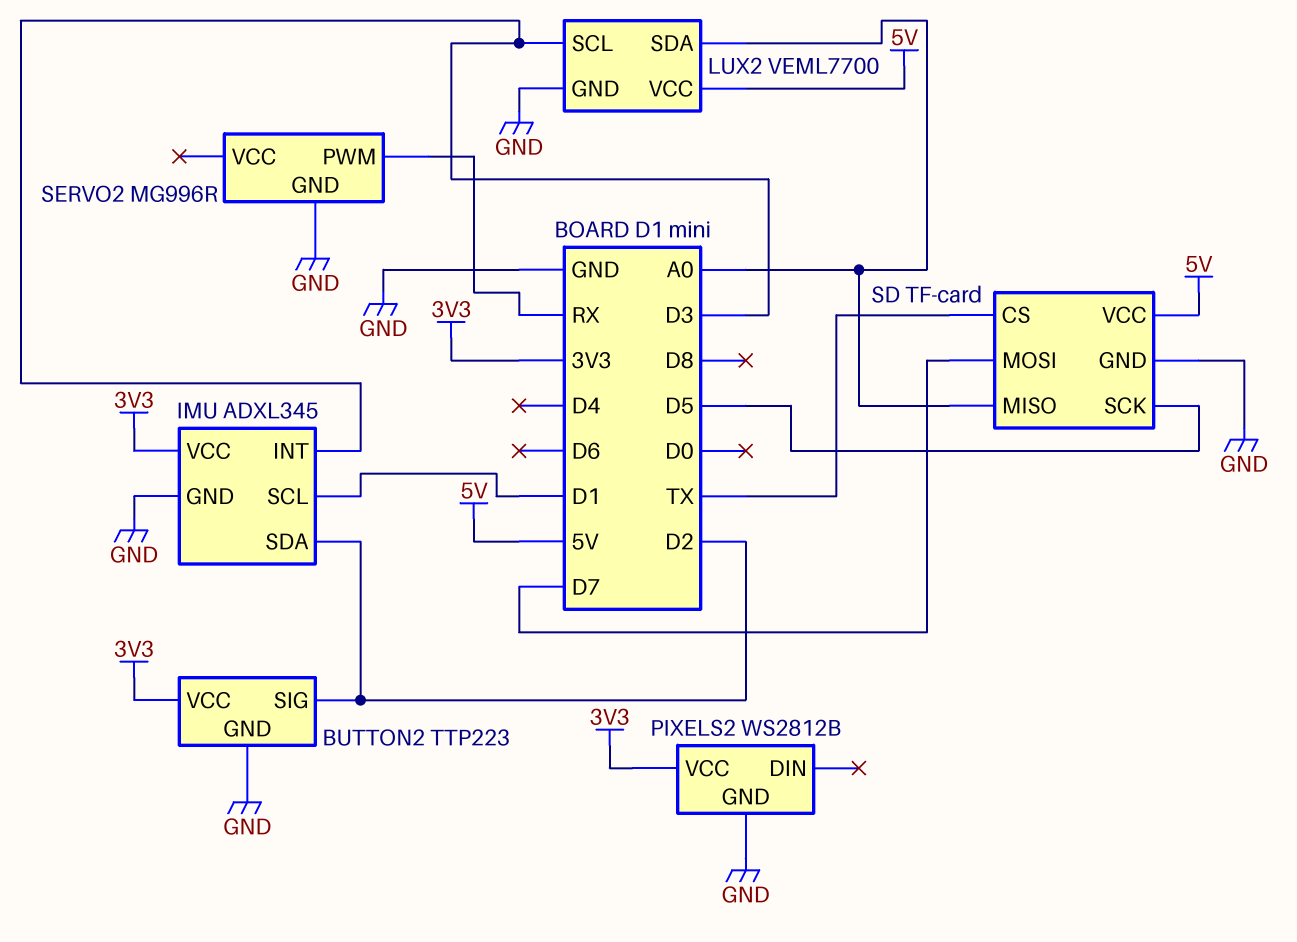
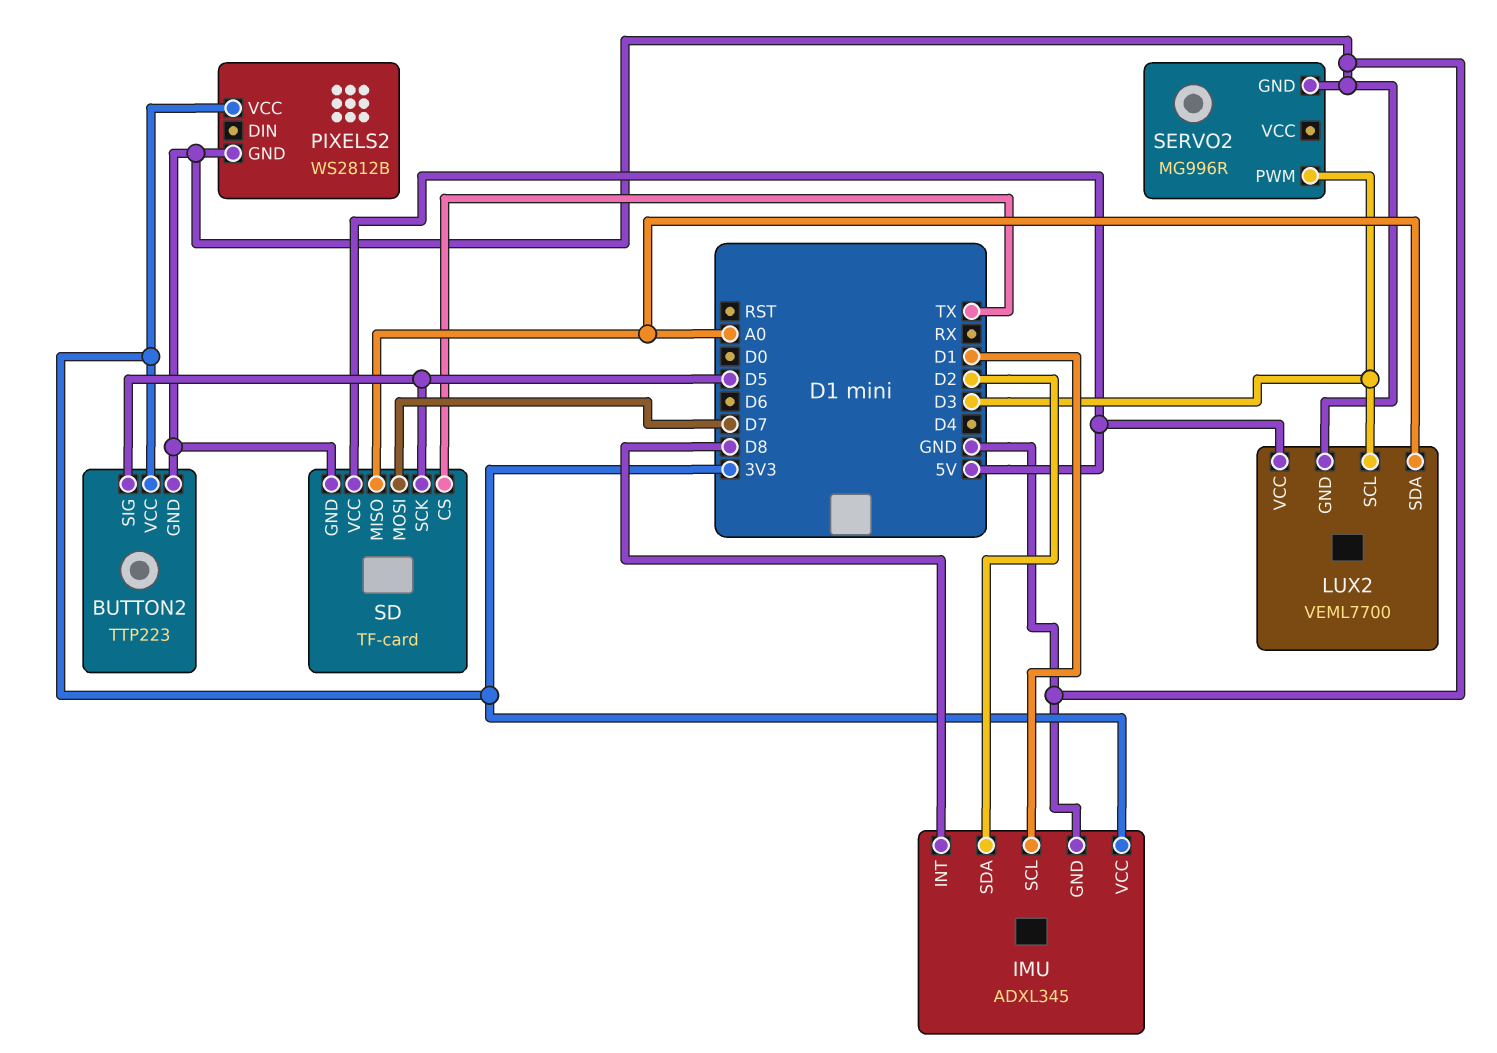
BUTTON2 pin SIG: D2 -> D5
IMU pin INT: D3 -> D8
SERVO2 pin PWM: RX -> D3

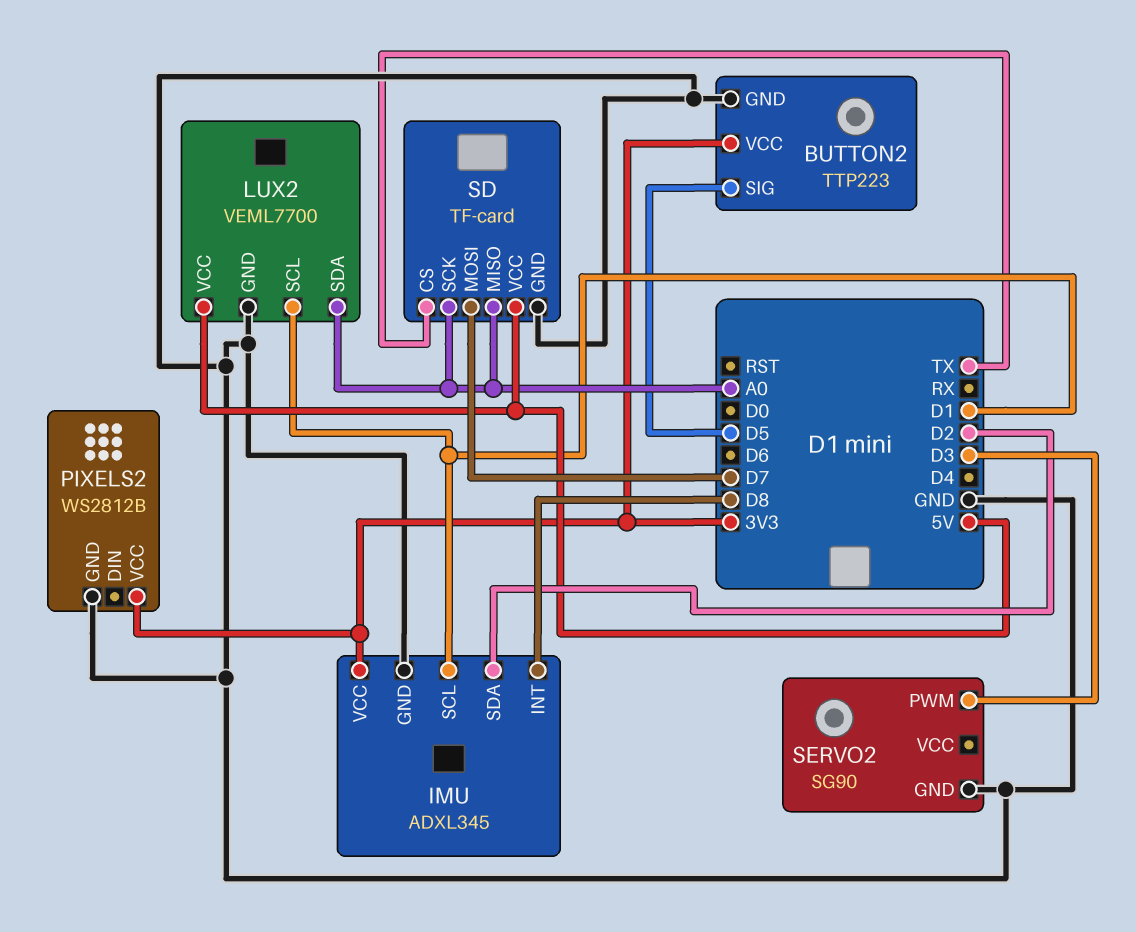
LUX2 pin SCL: D3 -> D1
SD pin SCK: D5 -> A0
SERVO2: MG996R -> SG90

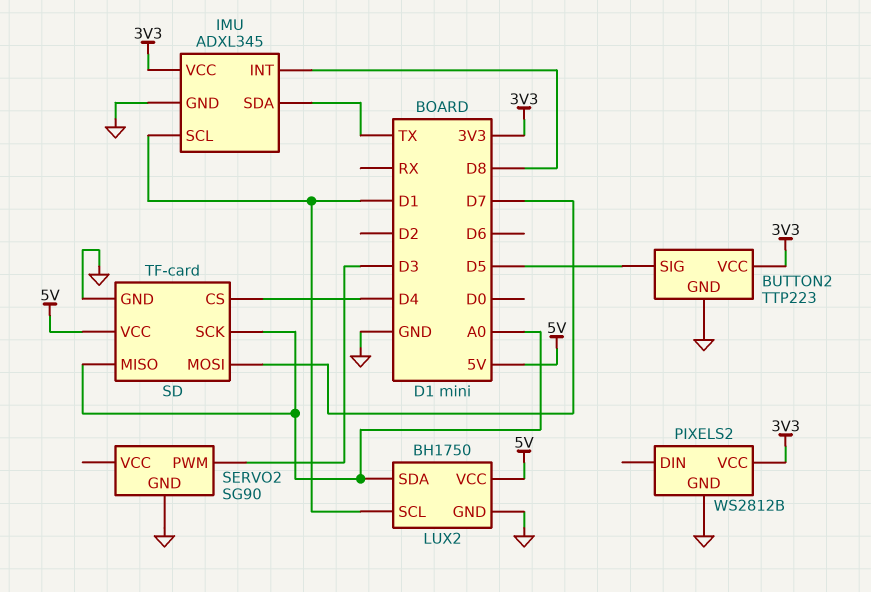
IMU pin SDA: D2 -> TX
LUX2: VEML7700 -> BH1750
SD pin CS: TX -> D4

